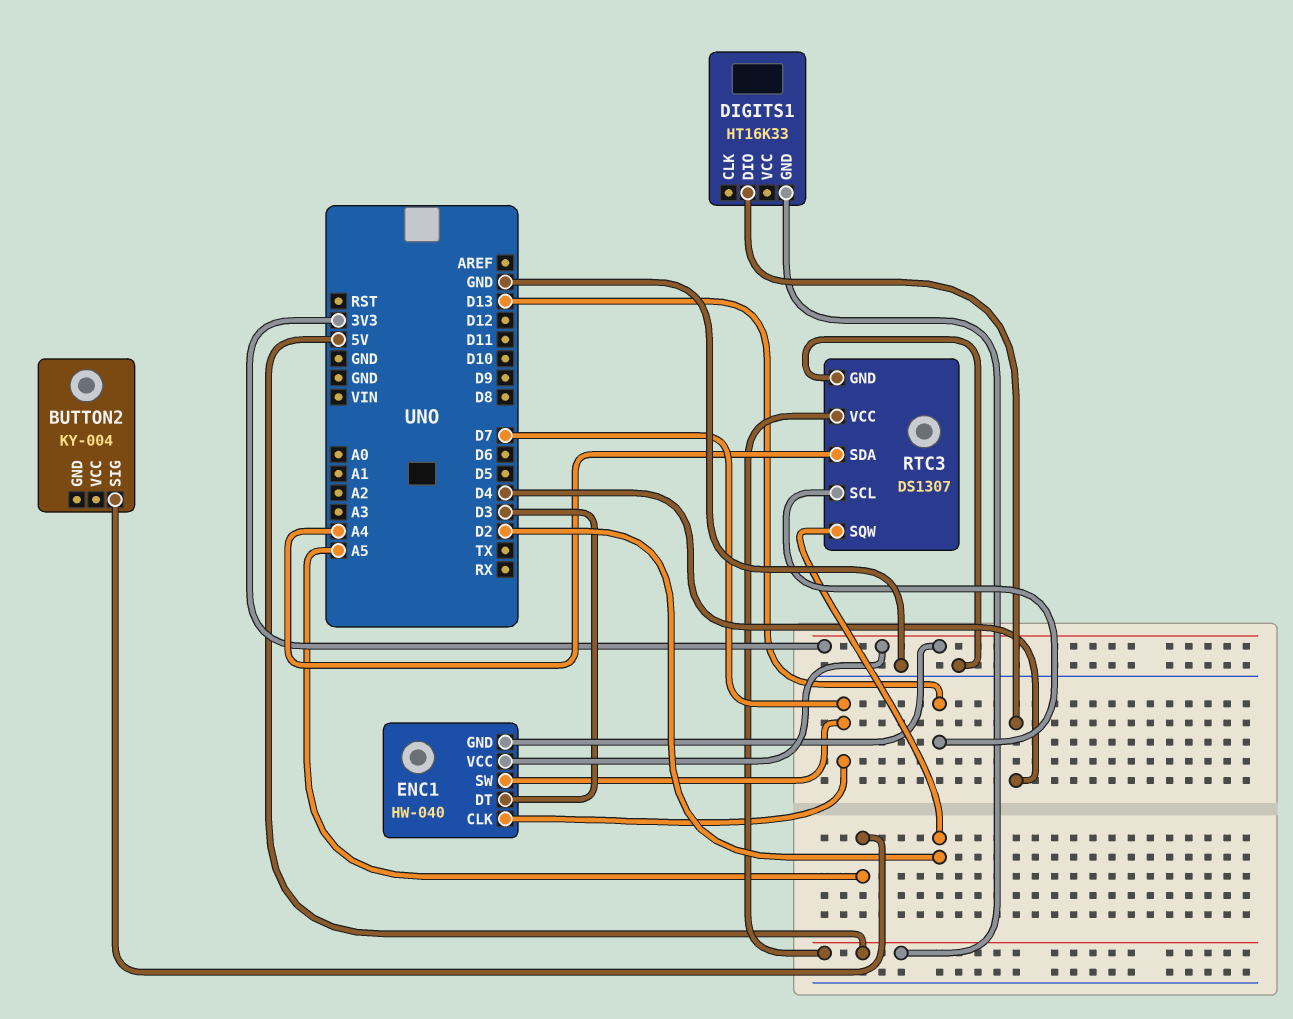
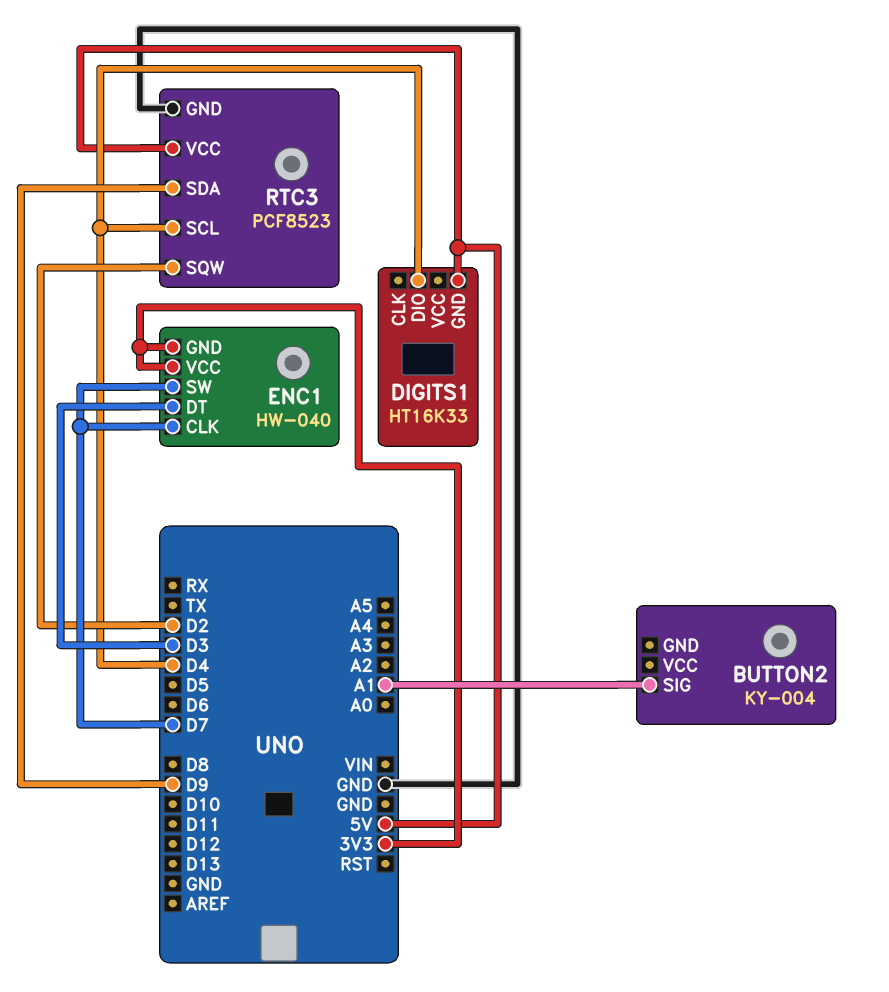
BUTTON2 pin SIG: A5 -> A1
RTC3: DS1307 -> PCF8523
RTC3 pin SCL: D13 -> D4
RTC3 pin SDA: A4 -> D9

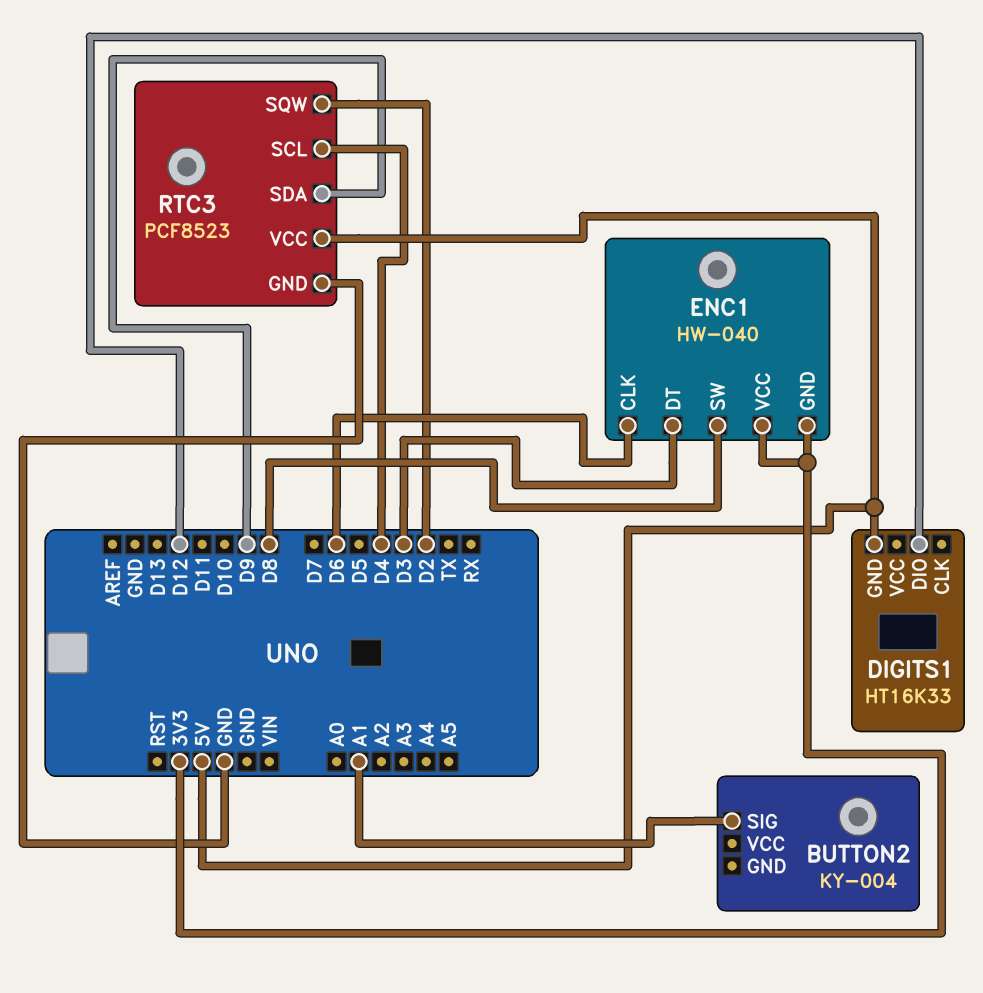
DIGITS1 pin DIO: D4 -> D12
ENC1 pin CLK: D7 -> D6
ENC1 pin SW: D7 -> D8

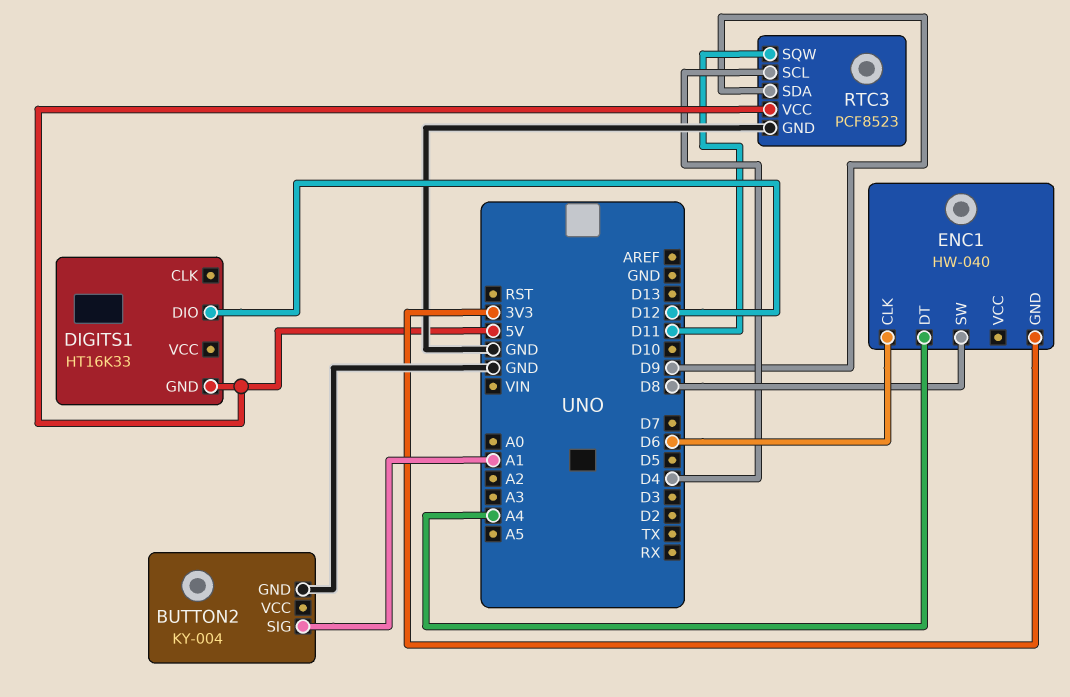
BUTTON2 pin GND: none -> GND
ENC1 pin DT: D3 -> A4
ENC1 pin VCC: 3V3 -> none
RTC3 pin SQW: D2 -> D11

